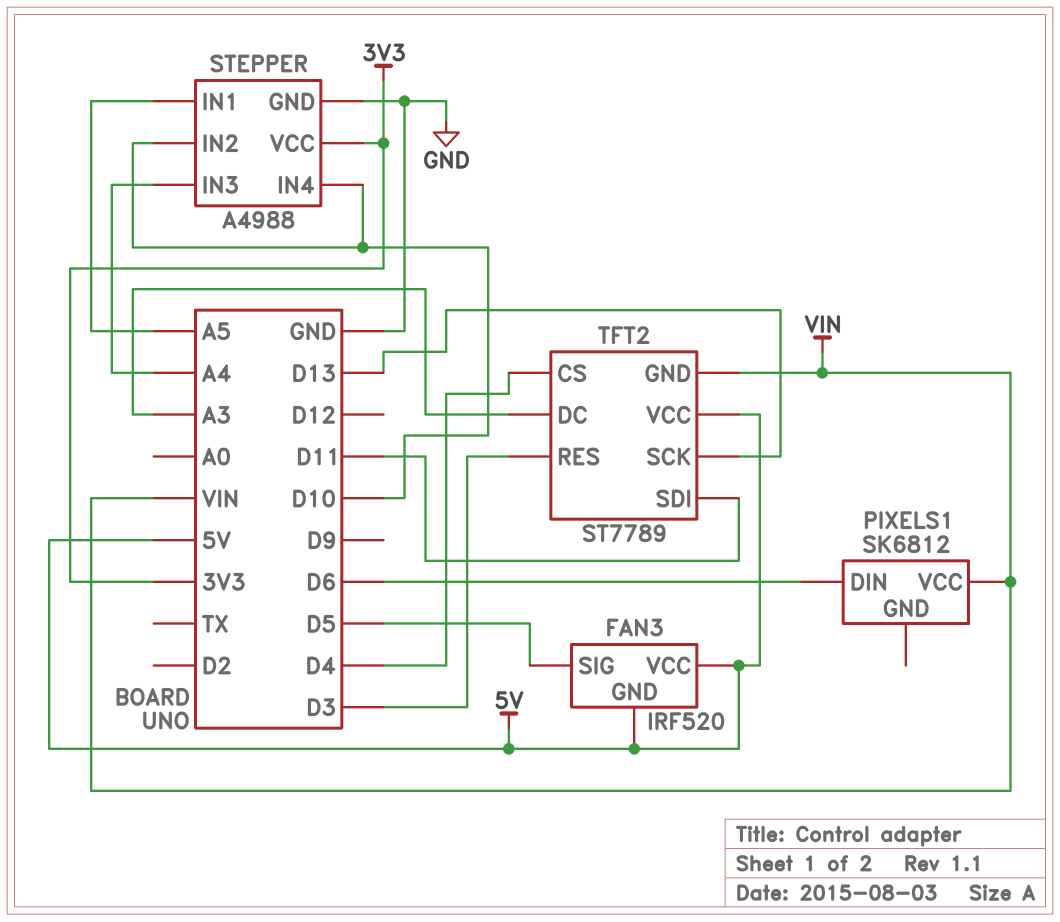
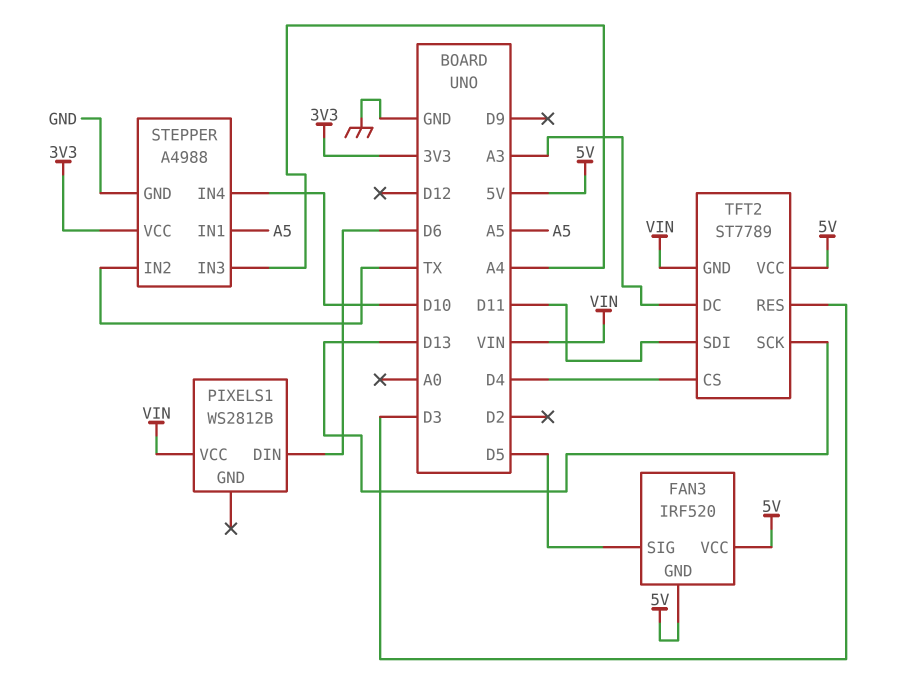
PIXELS1: SK6812 -> WS2812B
STEPPER pin IN2: D10 -> TX

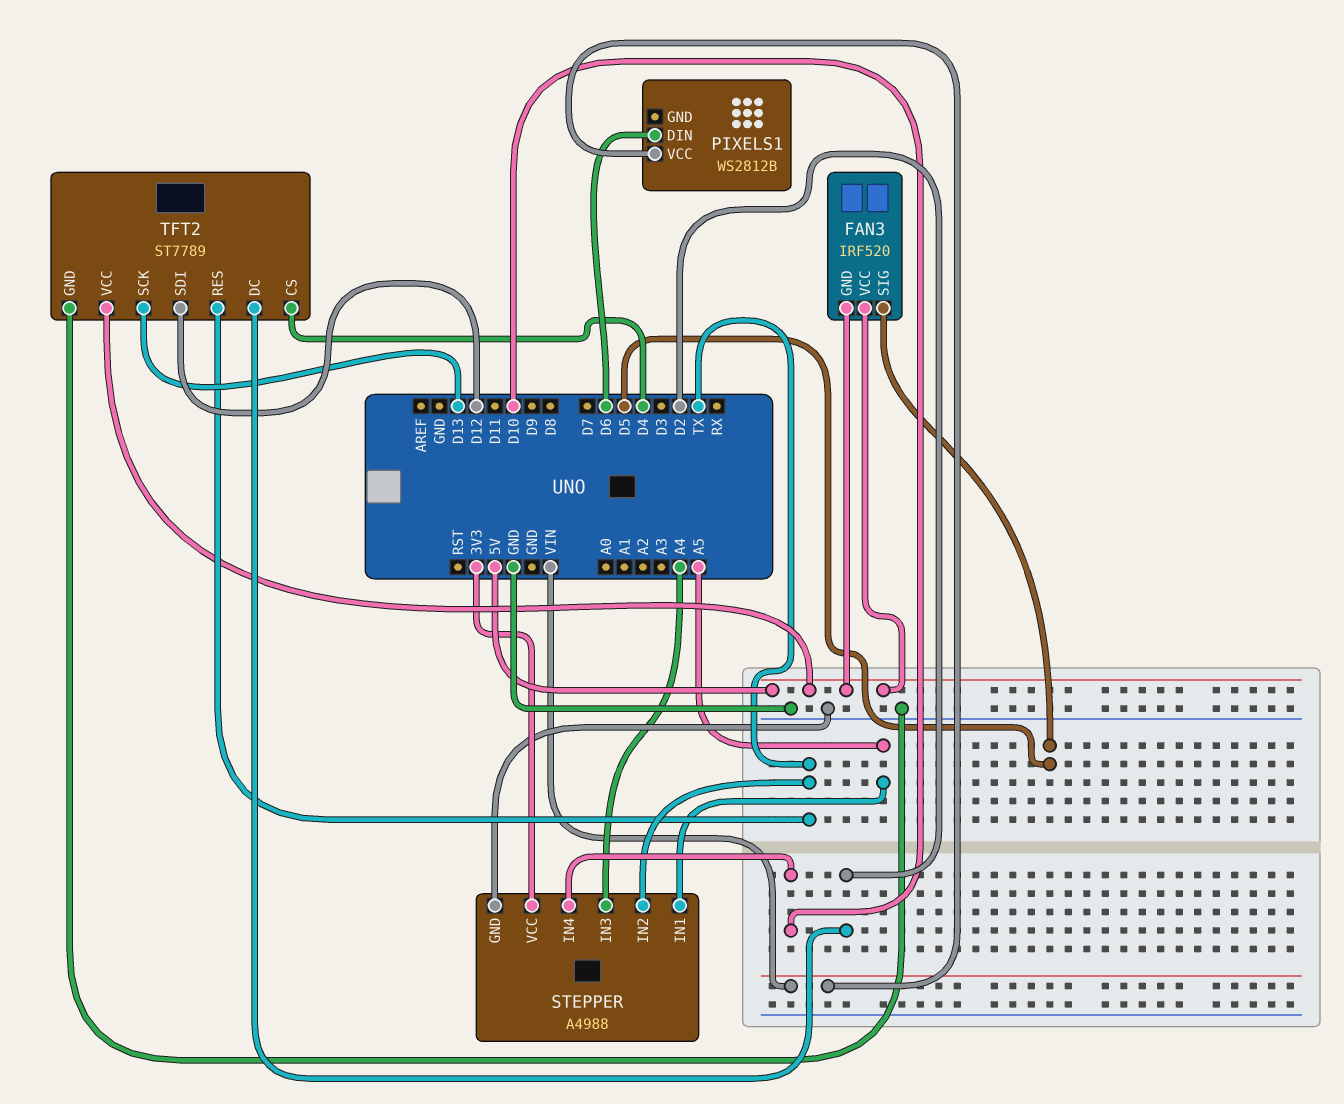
TFT2 pin DC: A3 -> D2
TFT2 pin GND: VIN -> GND
TFT2 pin RES: D3 -> TX
TFT2 pin SDI: D11 -> D12

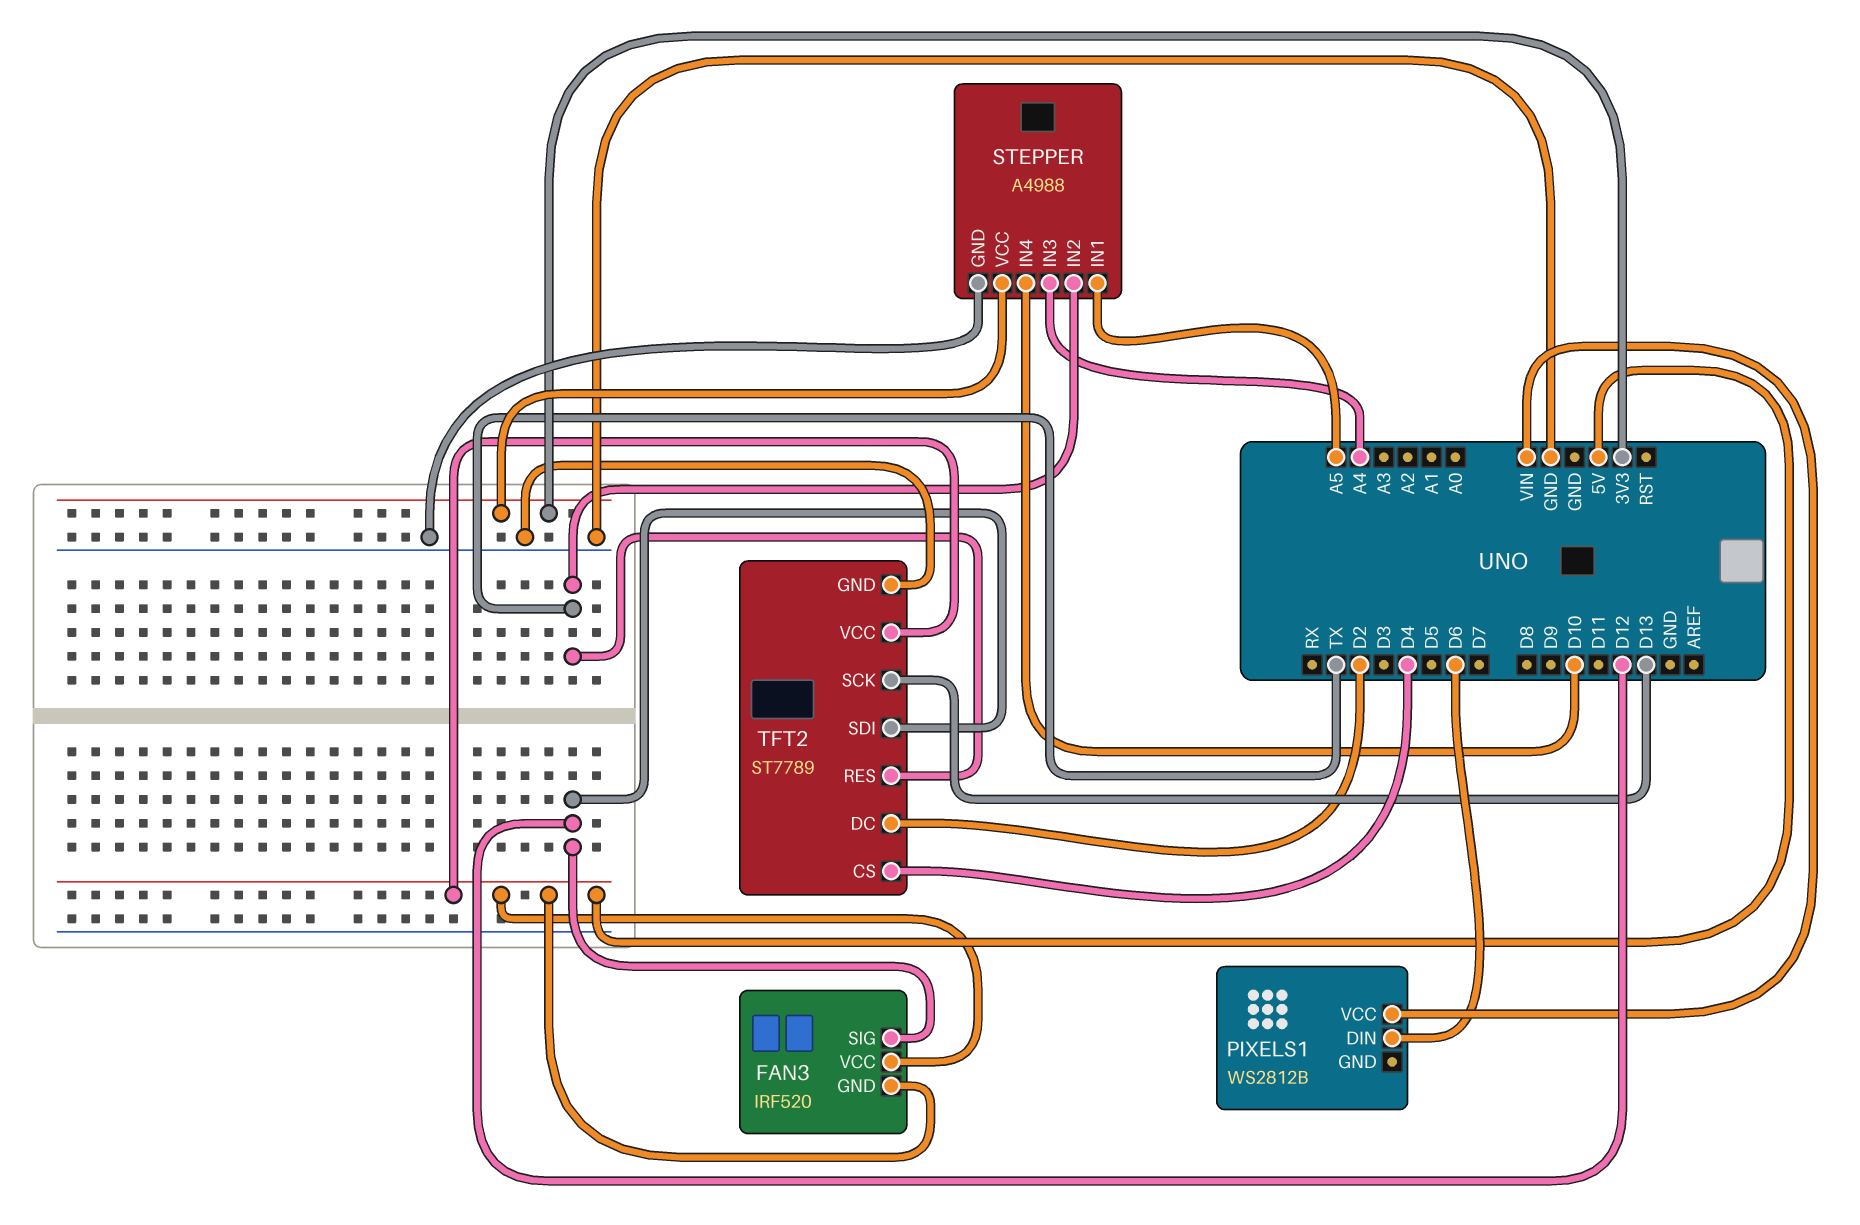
FAN3 pin SIG: D5 -> D12

